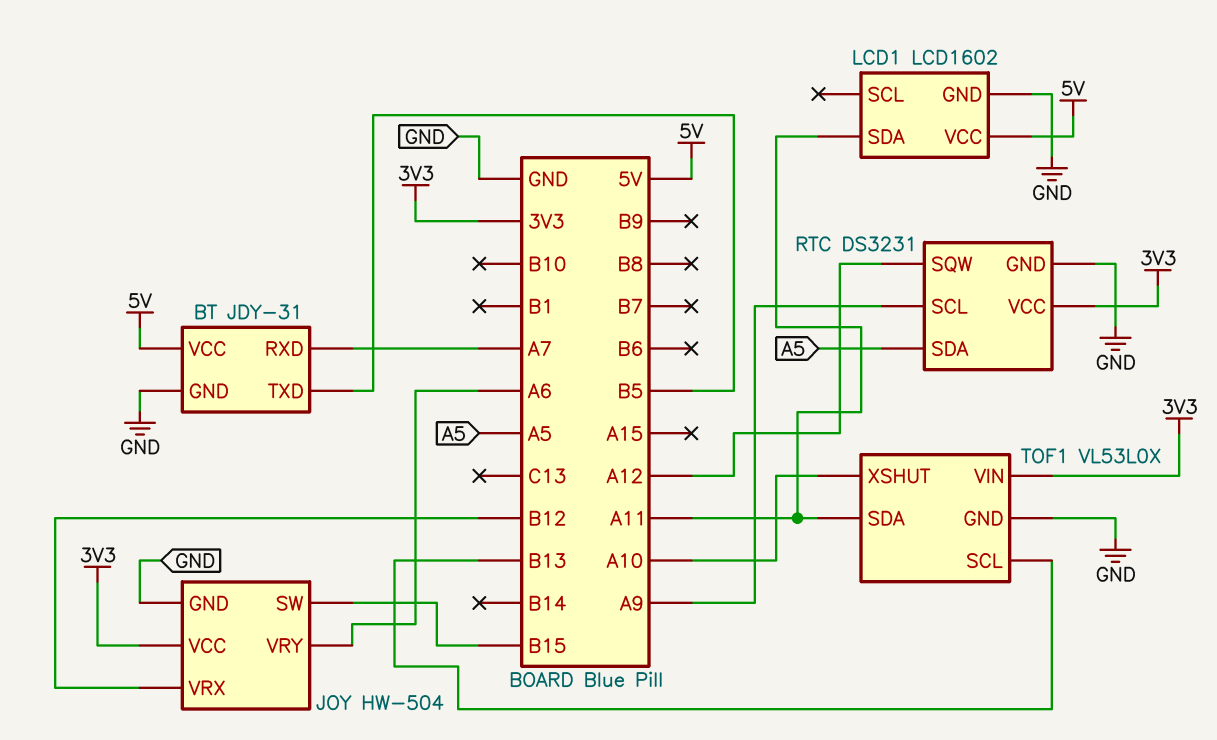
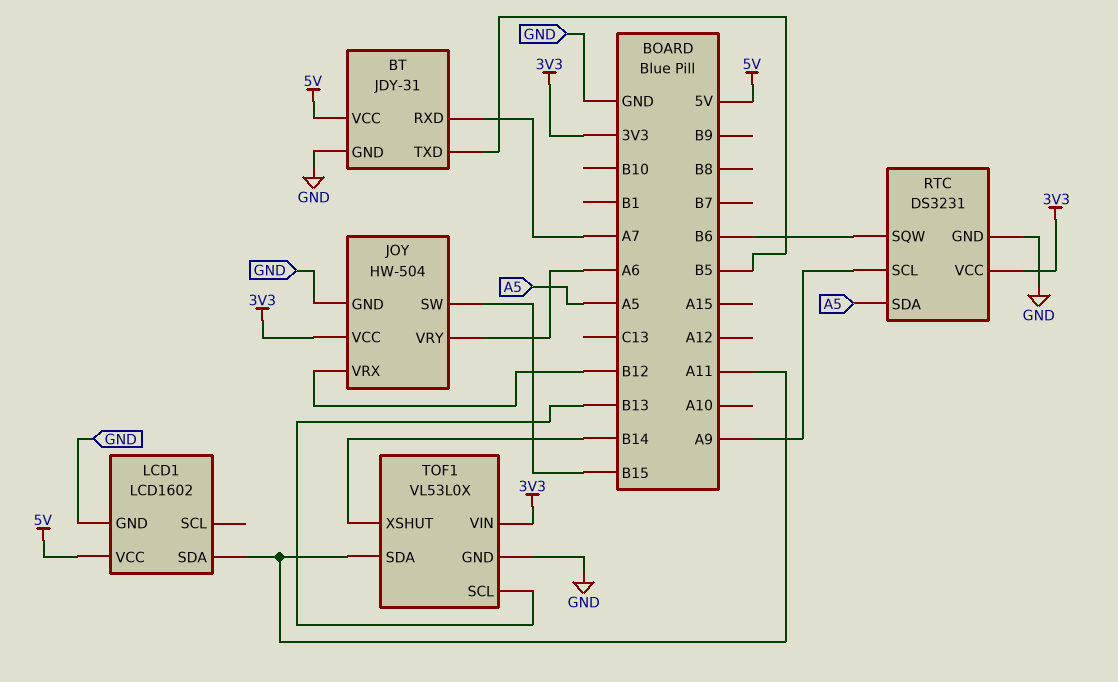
RTC pin SQW: A12 -> B6
TOF1 pin XSHUT: A10 -> B14

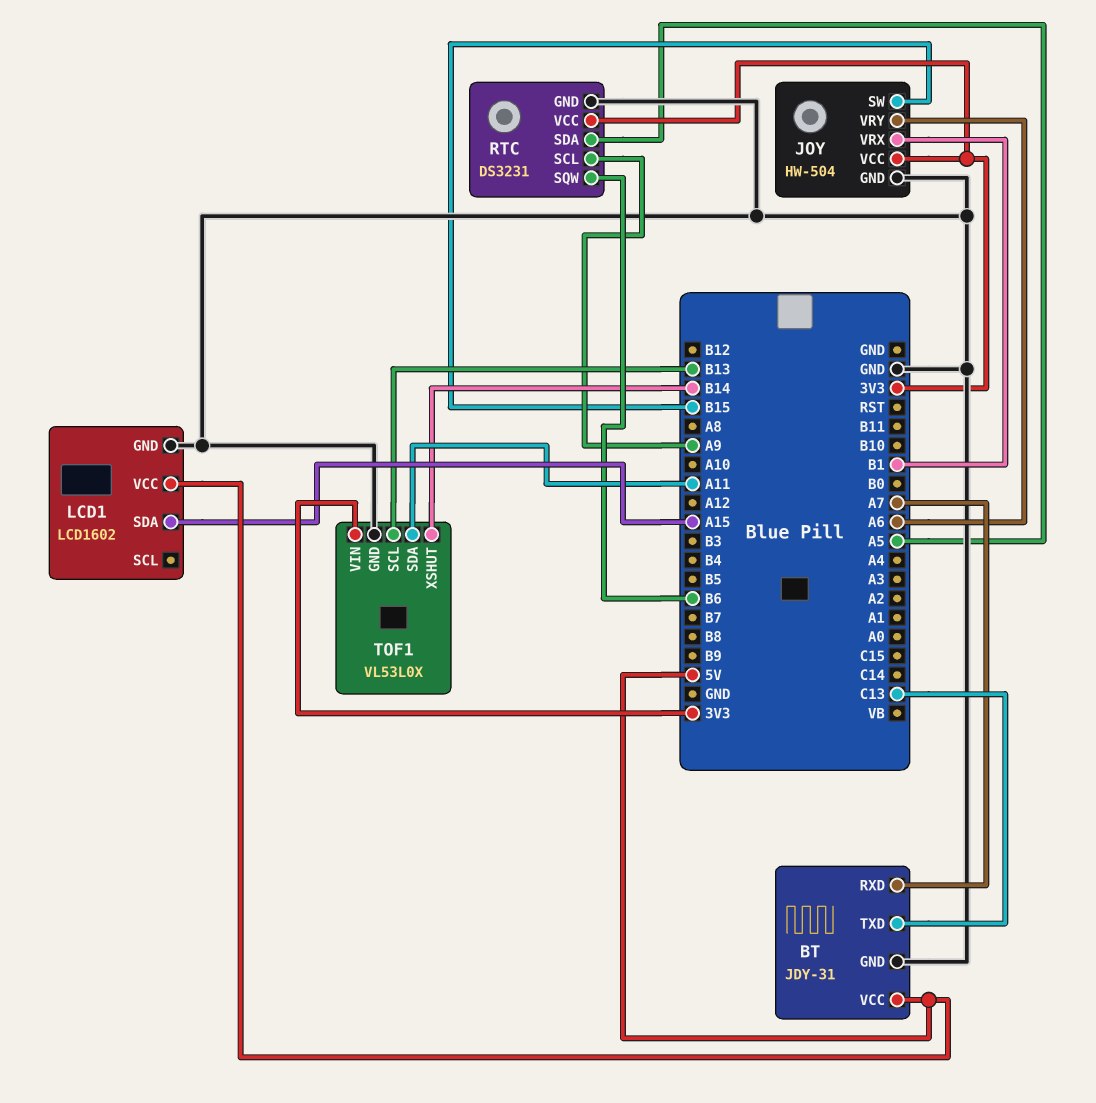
BT pin TXD: B5 -> C13
JOY pin VRX: B12 -> B1
LCD1 pin SDA: A11 -> A15

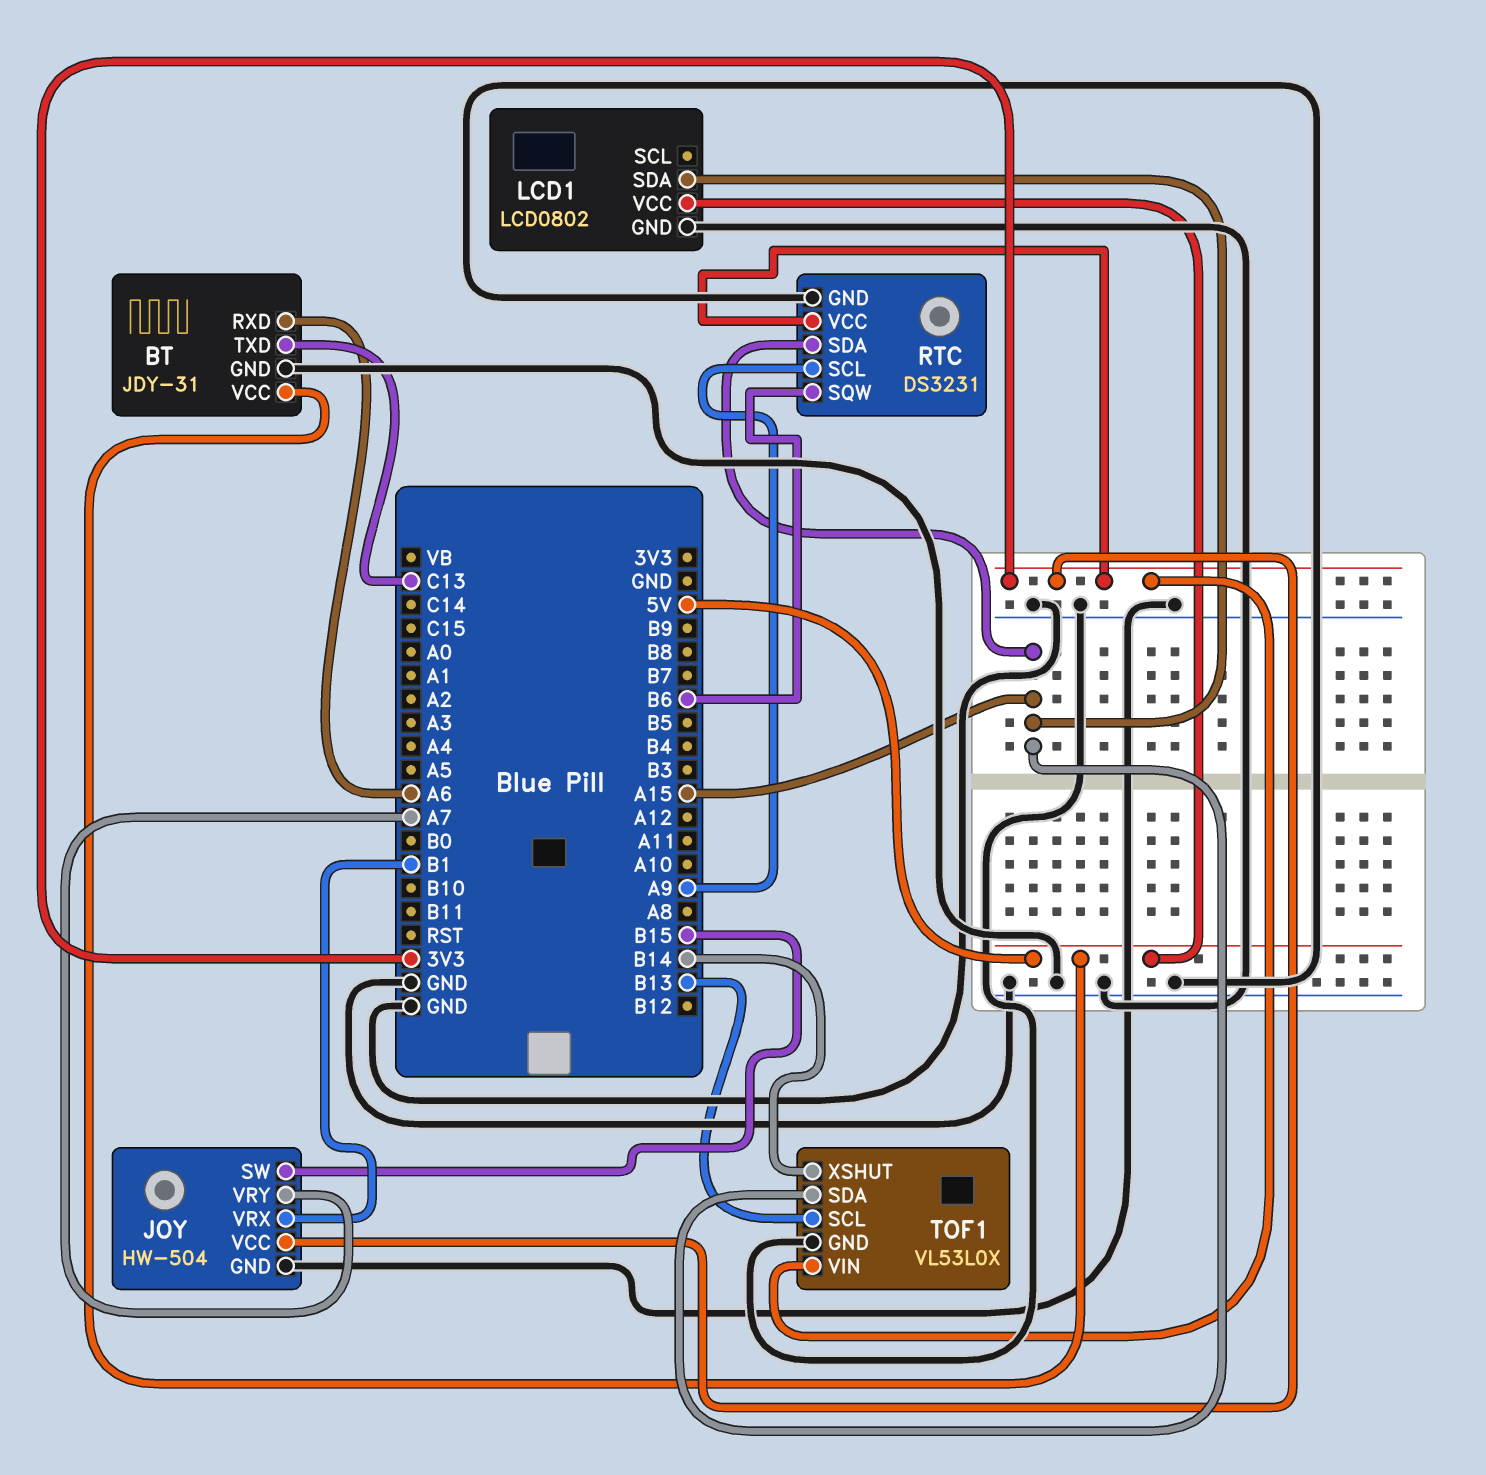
BT pin RXD: A7 -> A6
JOY pin VRY: A6 -> A7
LCD1: LCD1602 -> LCD0802
RTC pin SDA: A5 -> A15
TOF1 pin SDA: A11 -> A15

